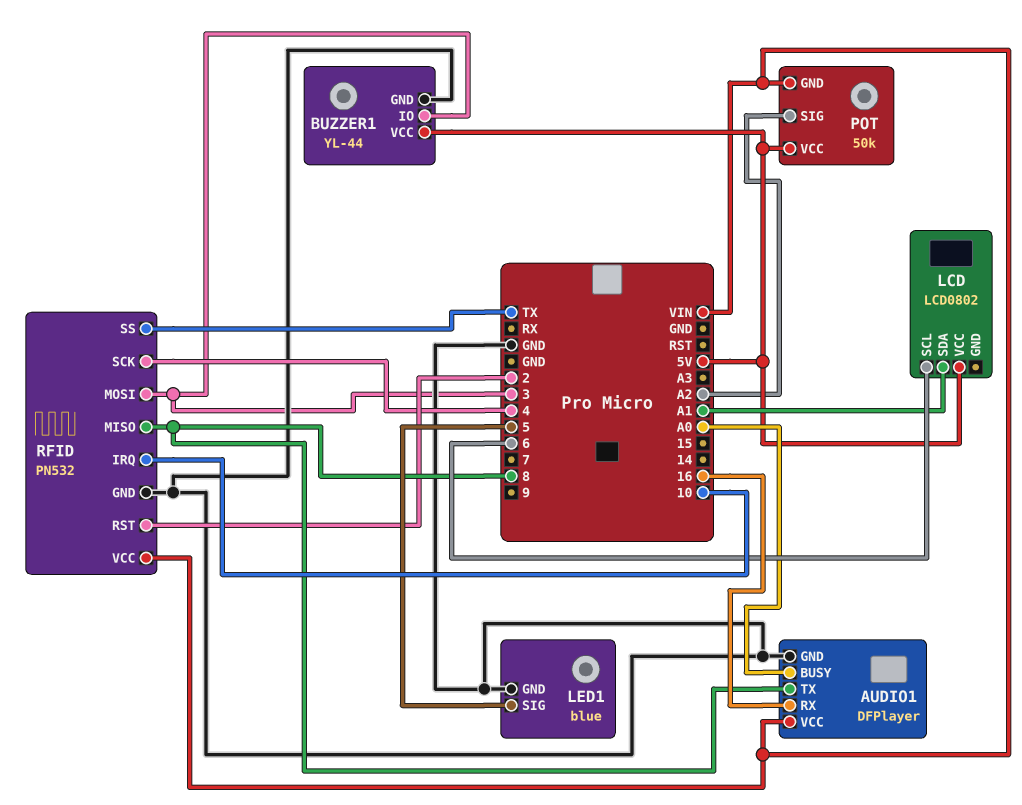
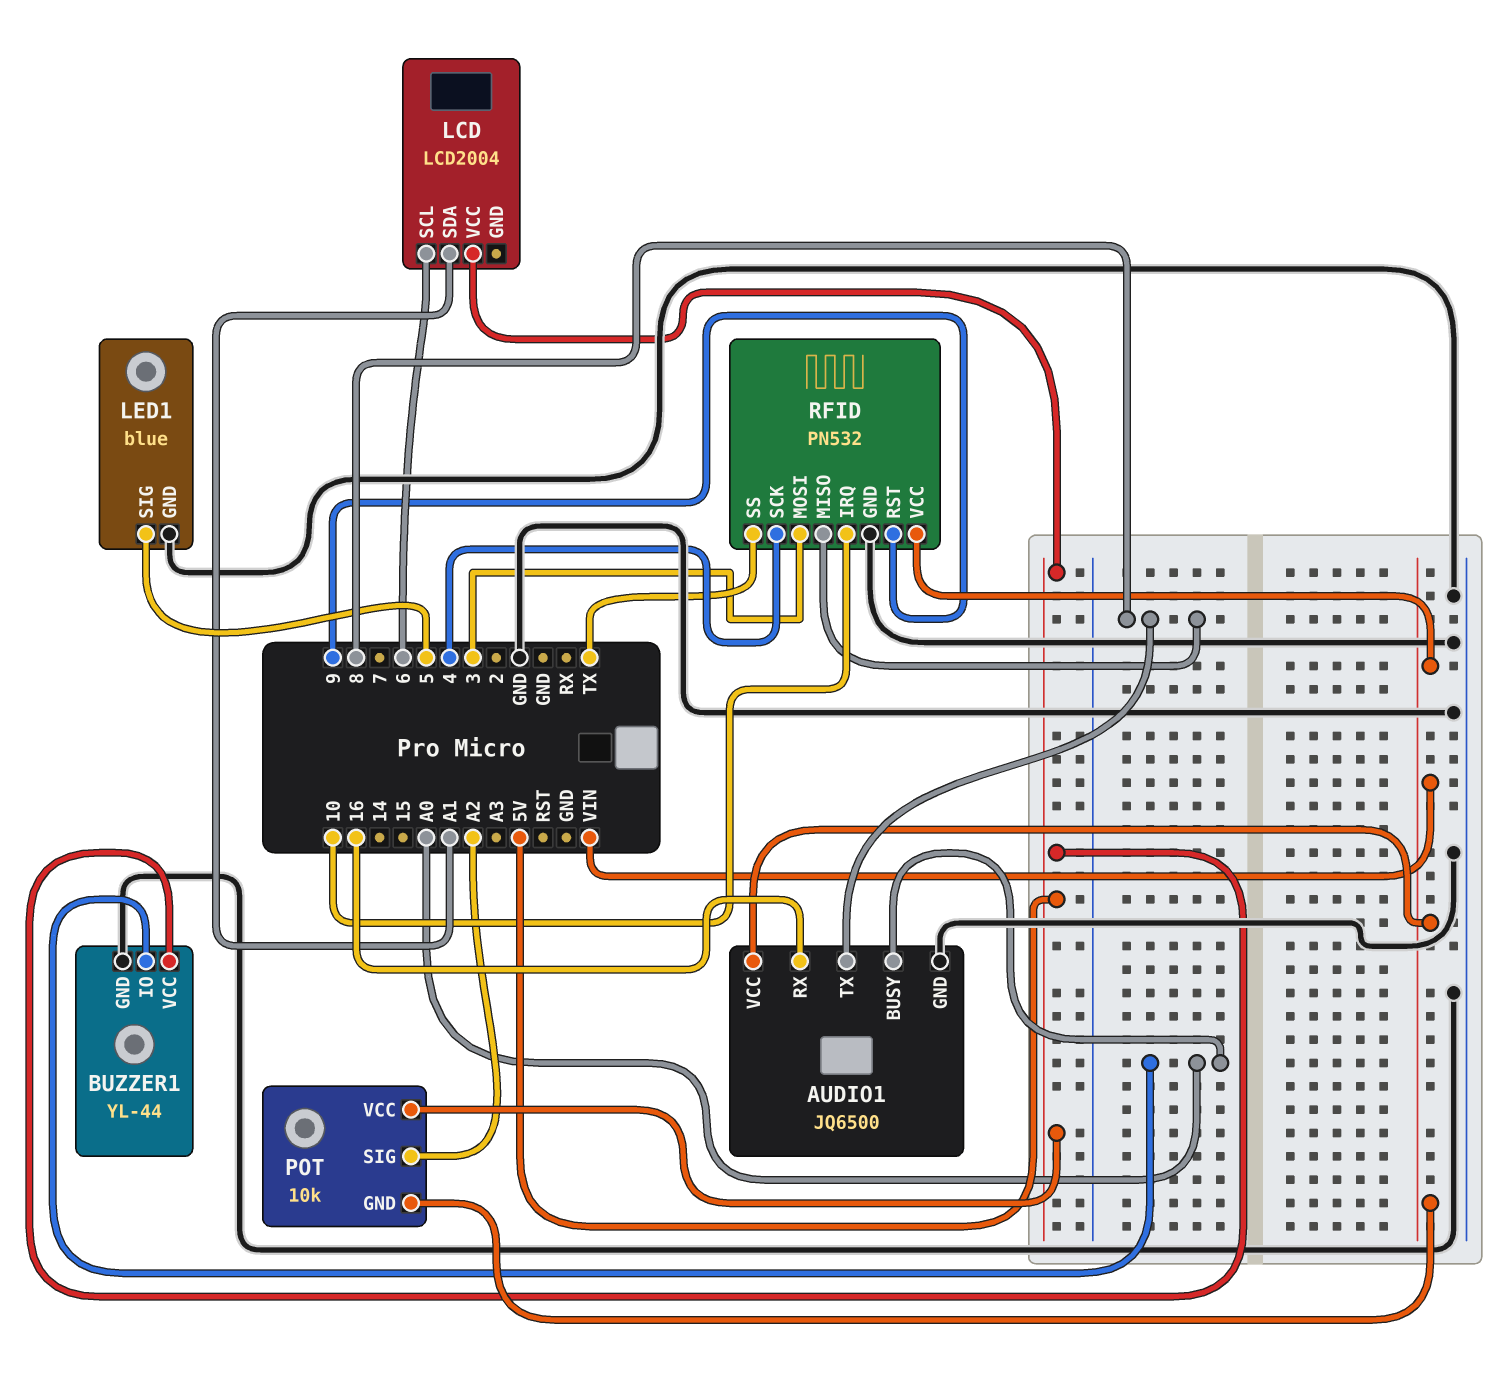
AUDIO1: DFPlayer -> JQ6500
BUZZER1 pin IO: 3 -> A0
LCD: LCD0802 -> LCD2004
POT: 50k -> 10k
RFID pin RST: 2 -> 9

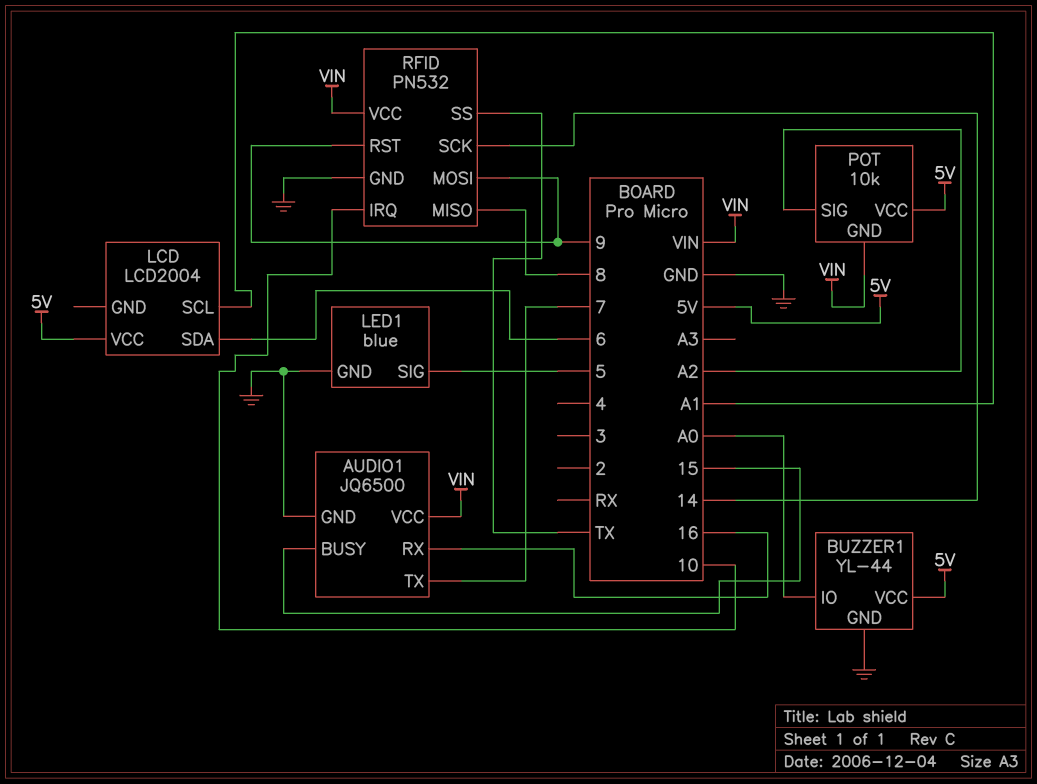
AUDIO1 pin BUSY: A0 -> 15
AUDIO1 pin TX: 8 -> 7
LCD pin SCL: 6 -> A1
LCD pin SDA: A1 -> 6
RFID pin MOSI: 3 -> 9
RFID pin SCK: 4 -> 14

